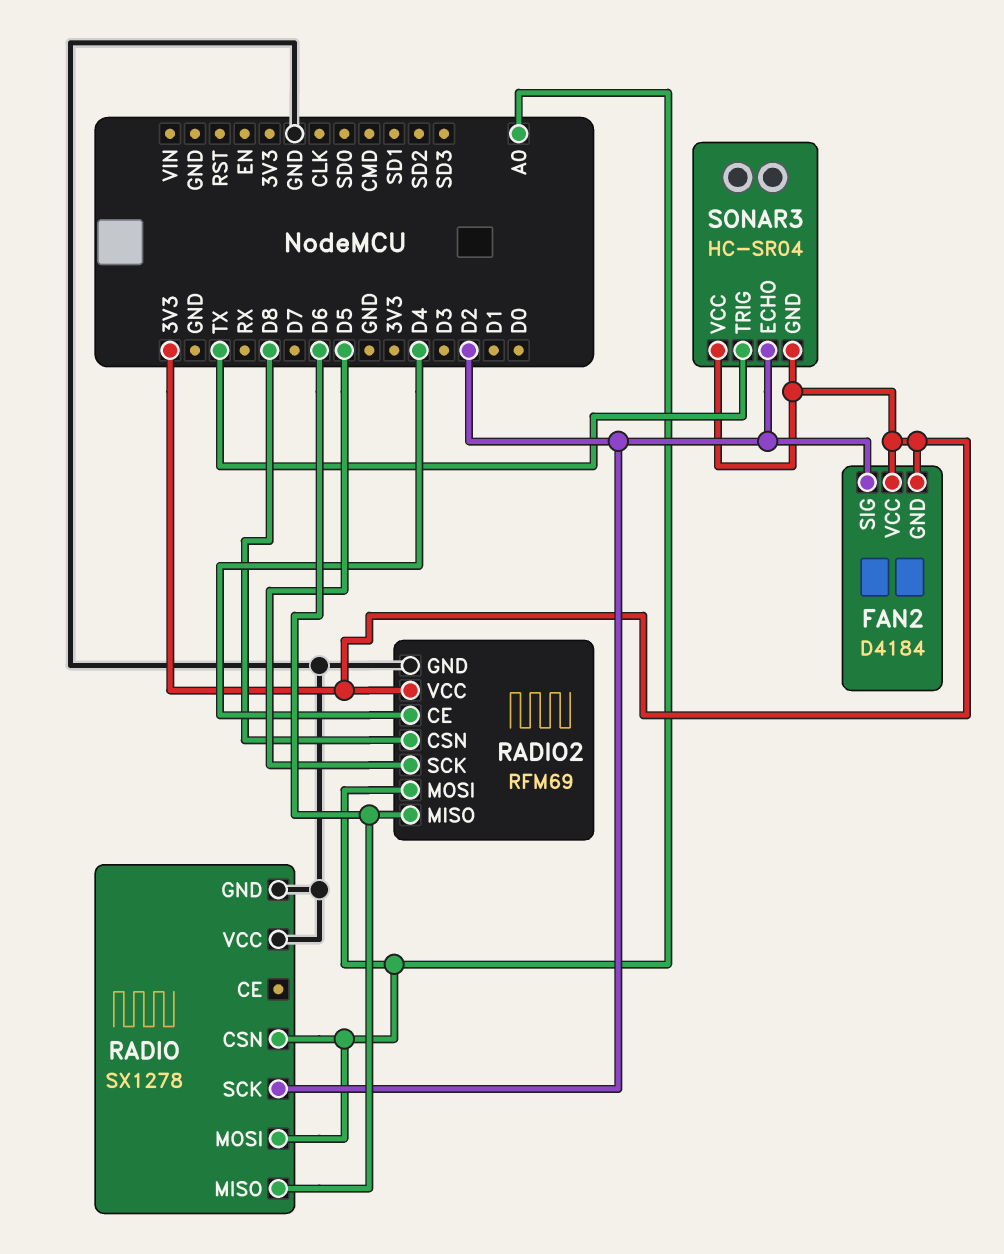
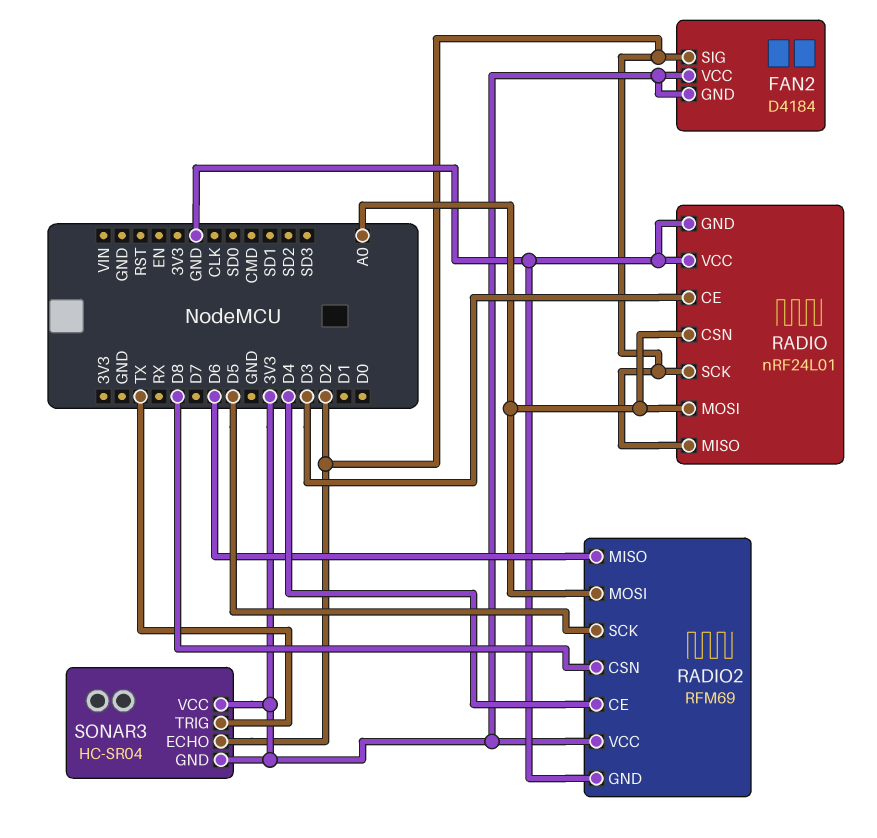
RADIO: SX1278 -> nRF24L01
RADIO pin CE: none -> D3
RADIO pin MISO: D6 -> D2

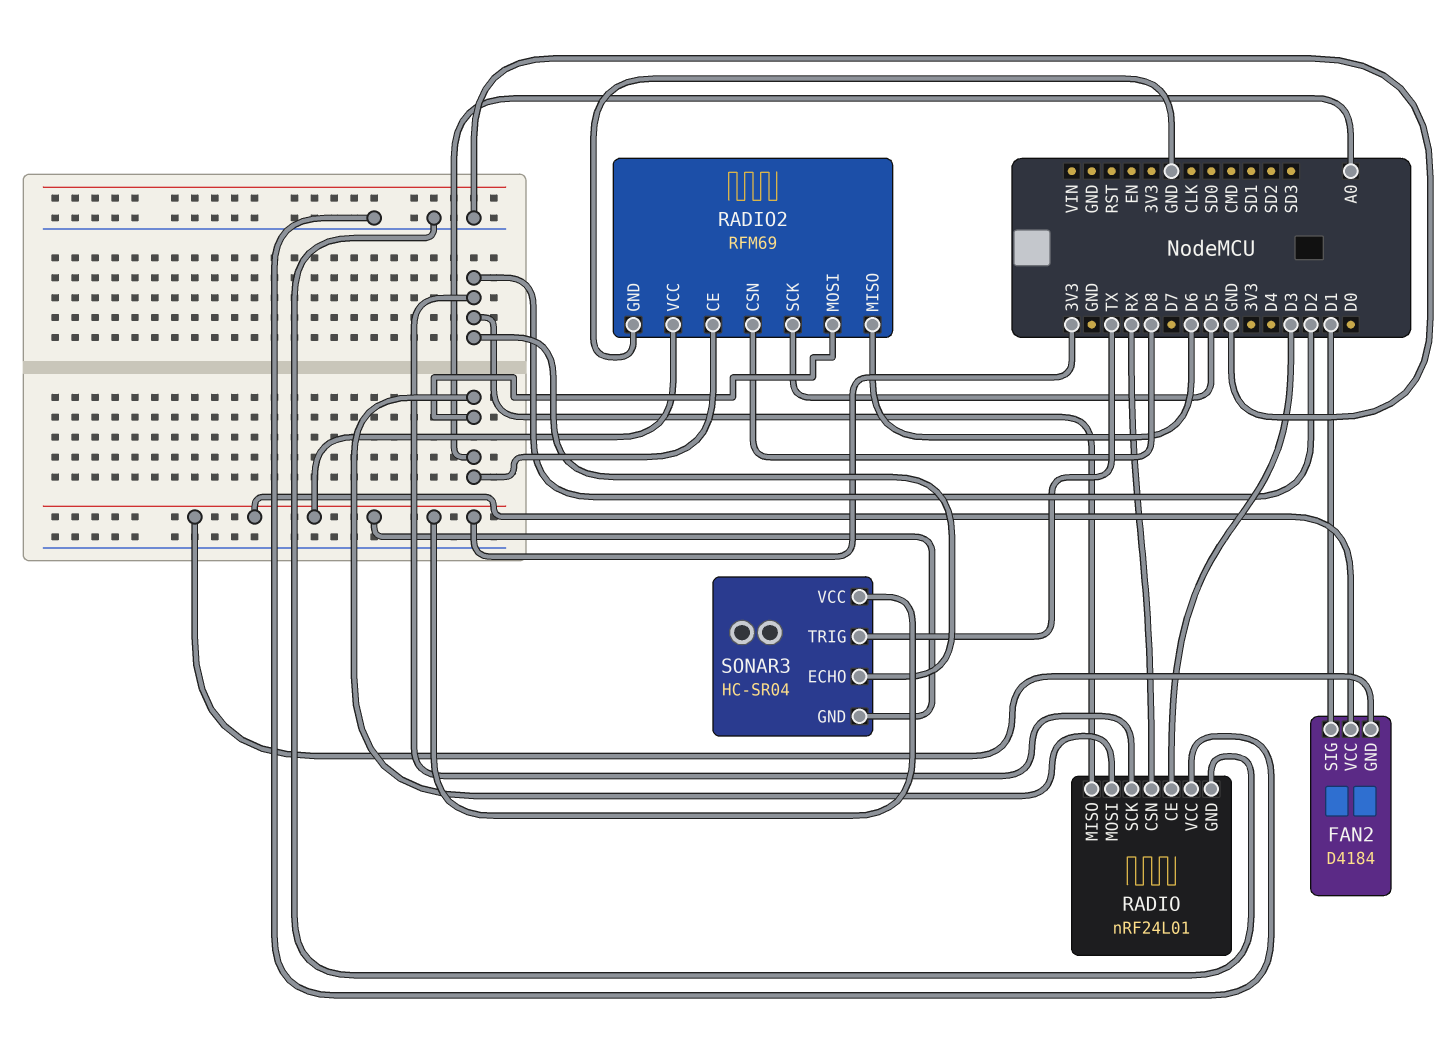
FAN2 pin SIG: D2 -> D1
RADIO pin CSN: A0 -> RX
RADIO2 pin CE: D4 -> A0

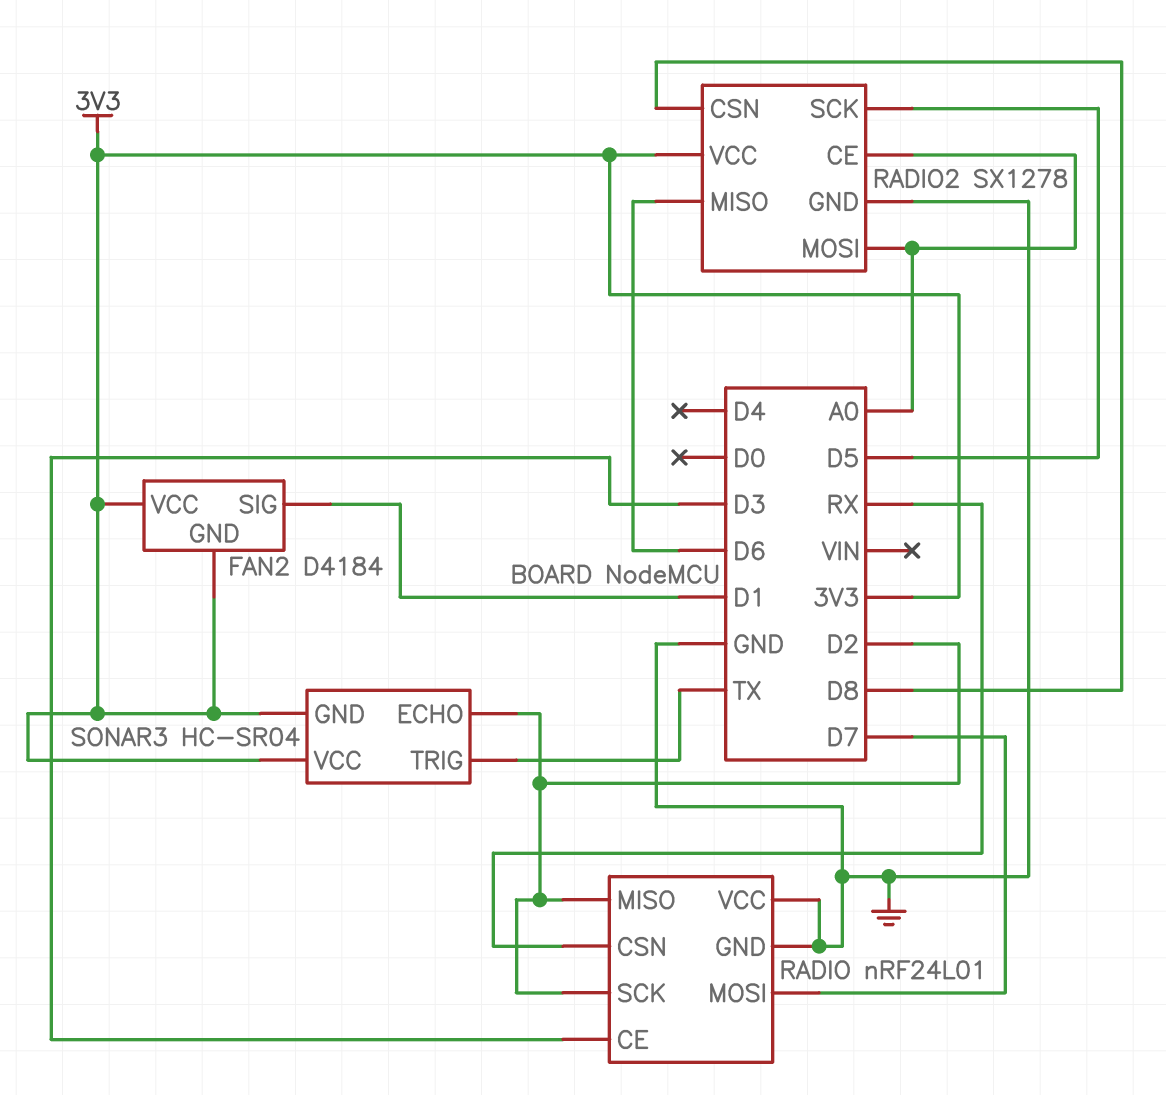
RADIO pin MOSI: A0 -> D7
RADIO2: RFM69 -> SX1278

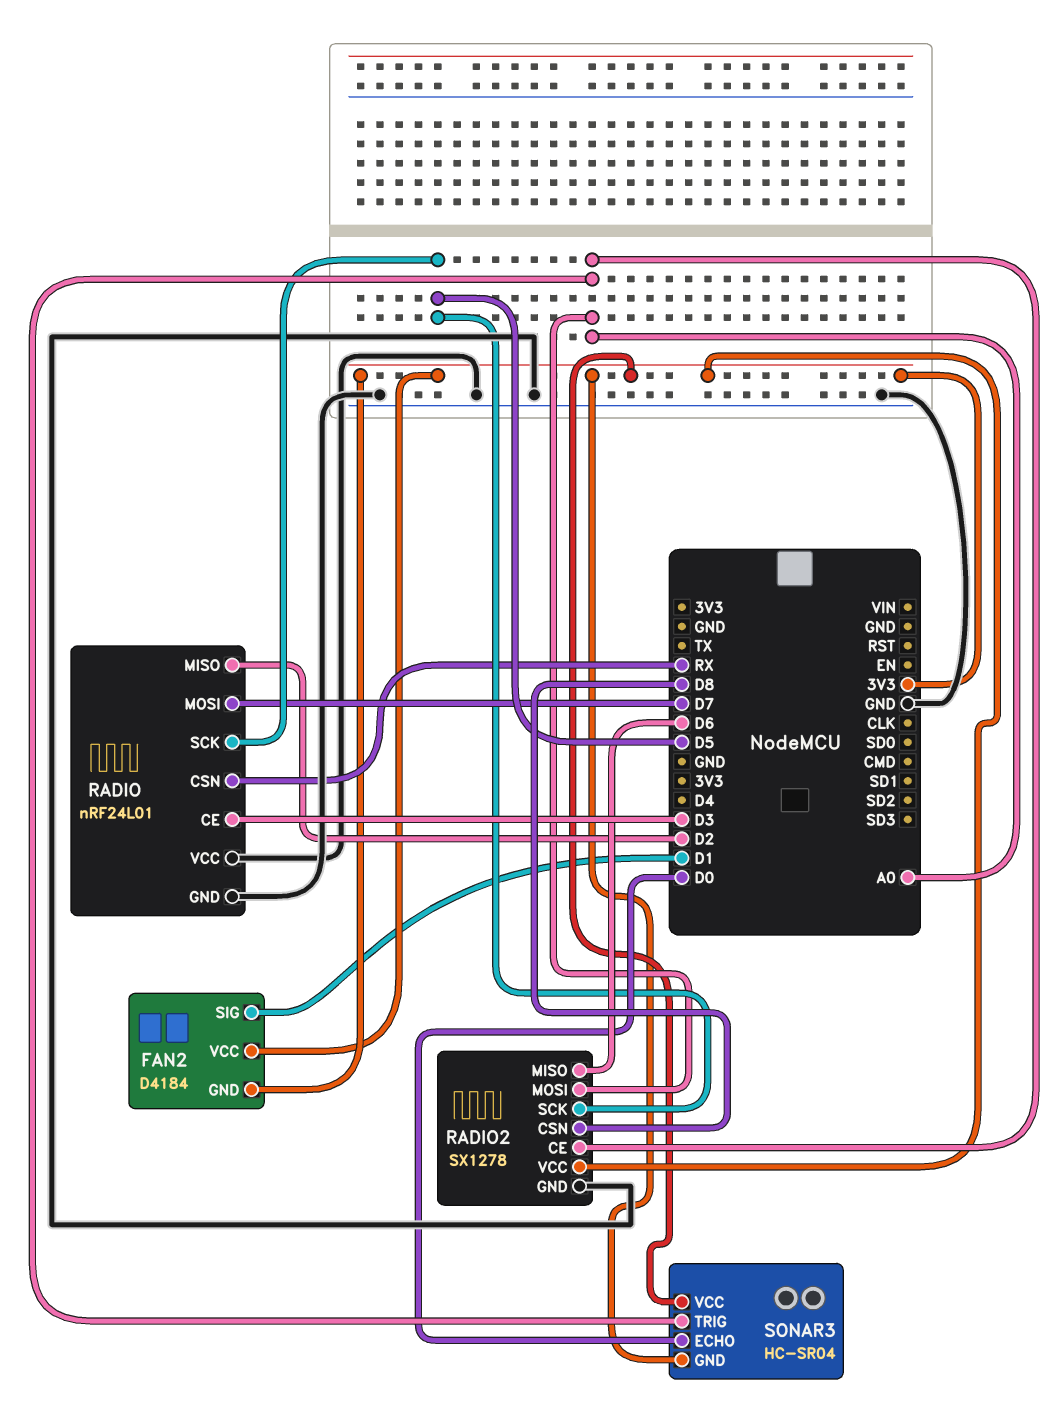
RADIO pin SCK: D2 -> D5
SONAR3 pin ECHO: D2 -> D0
SONAR3 pin TRIG: TX -> A0

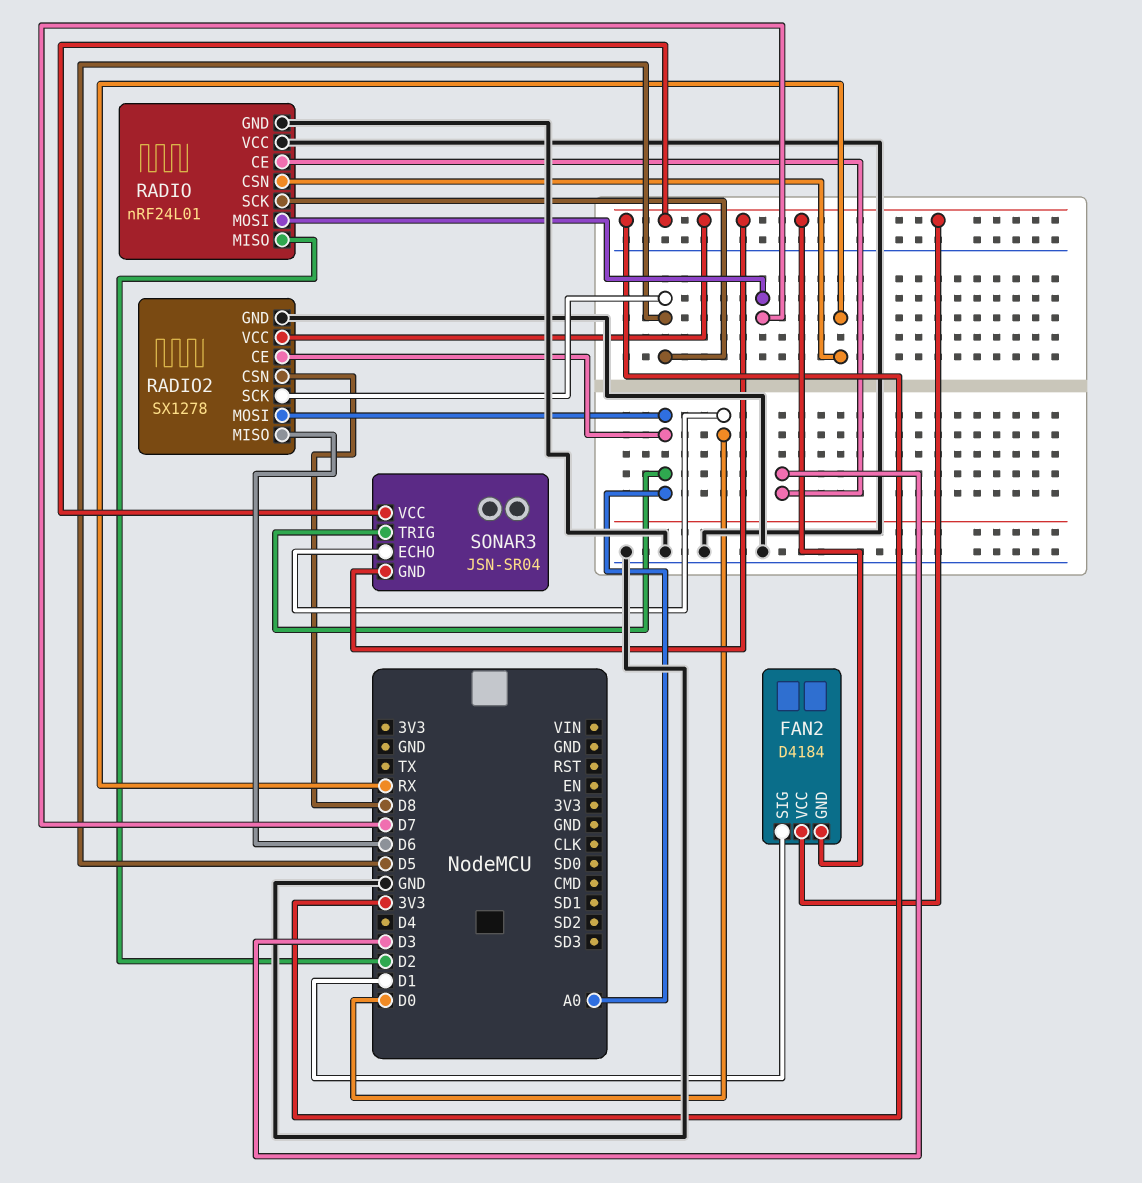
SONAR3: HC-SR04 -> JSN-SR04

